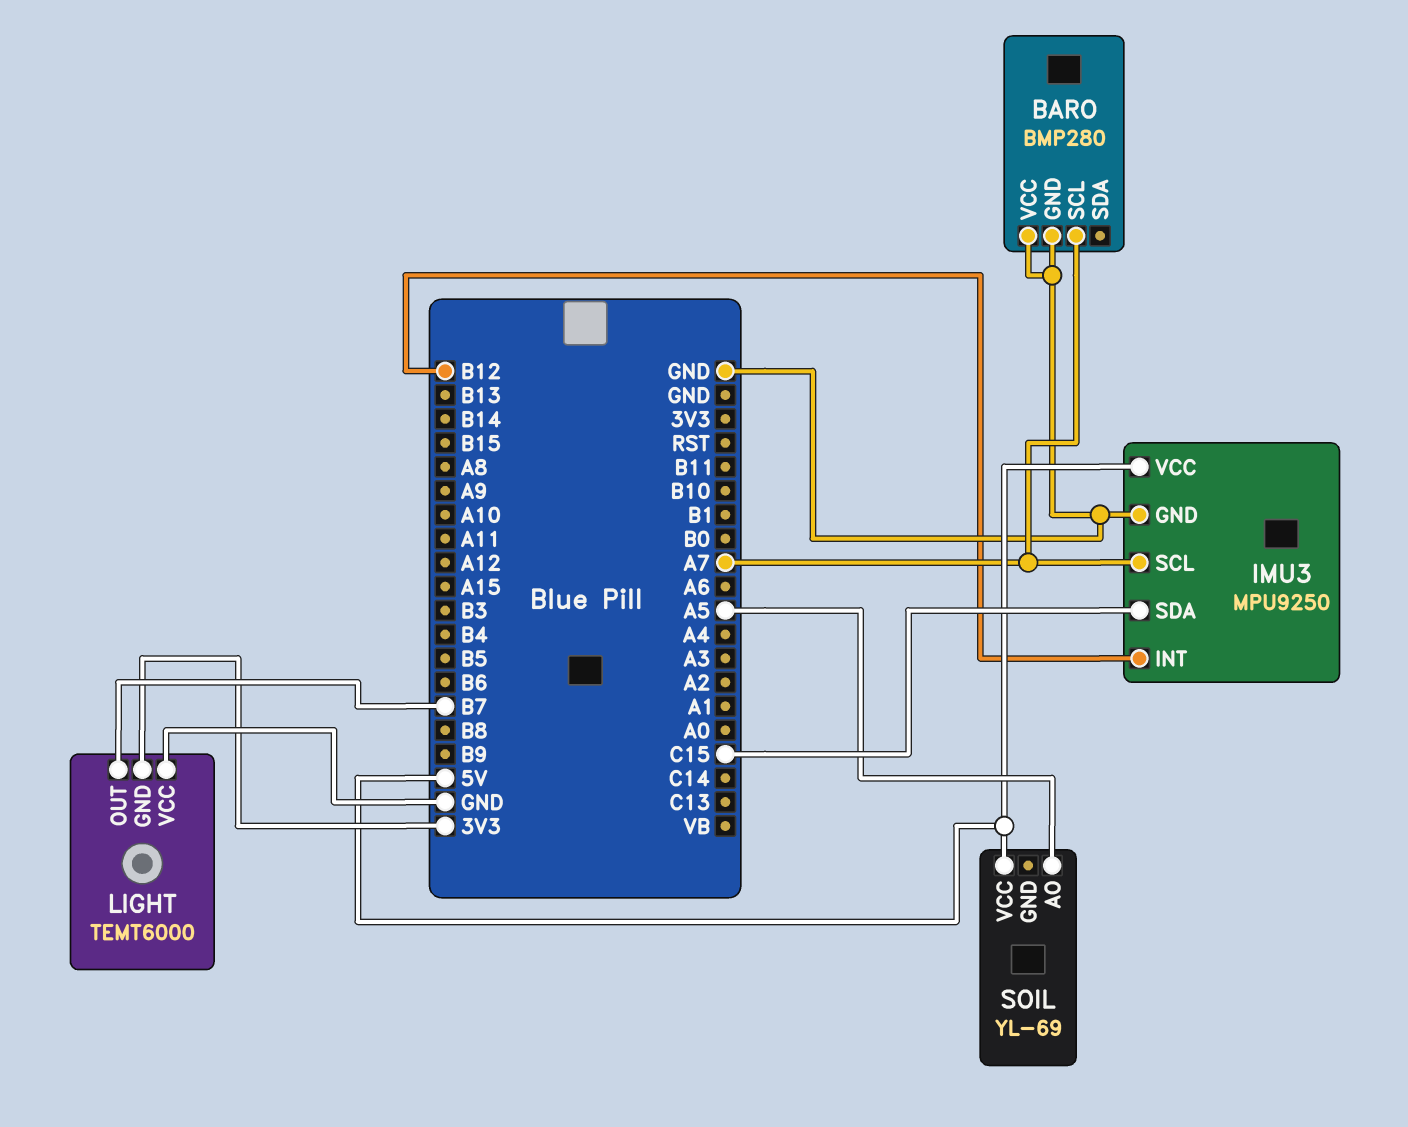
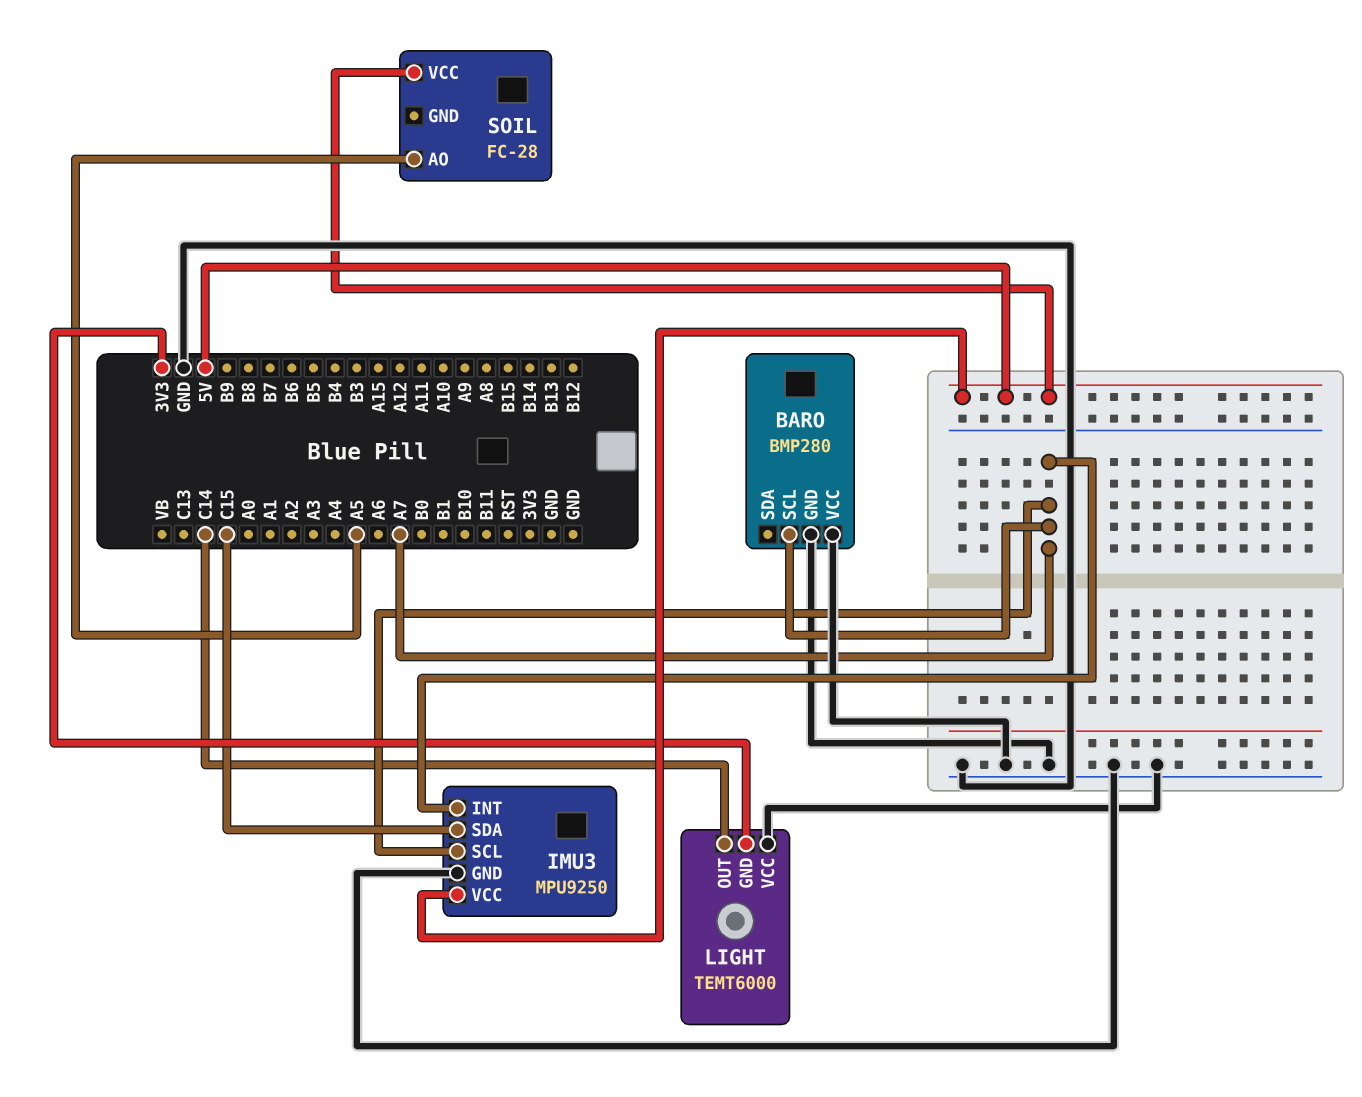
IMU3 pin INT: B12 -> A7
LIGHT pin OUT: B7 -> C14
SOIL: YL-69 -> FC-28

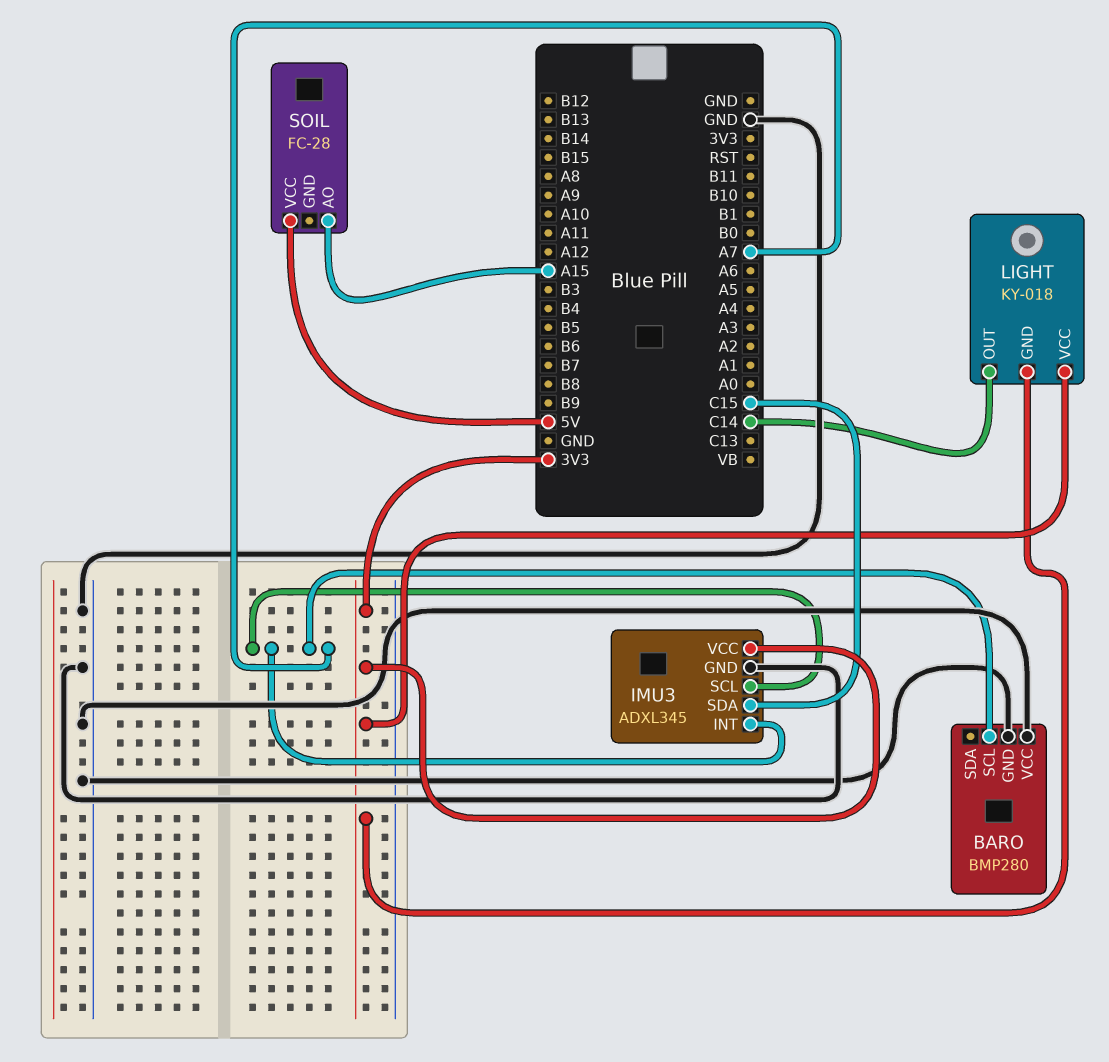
IMU3: MPU9250 -> ADXL345
IMU3 pin VCC: 5V -> 3V3
LIGHT: TEMT6000 -> KY-018
LIGHT pin VCC: GND -> 3V3
SOIL pin AO: A5 -> A15

